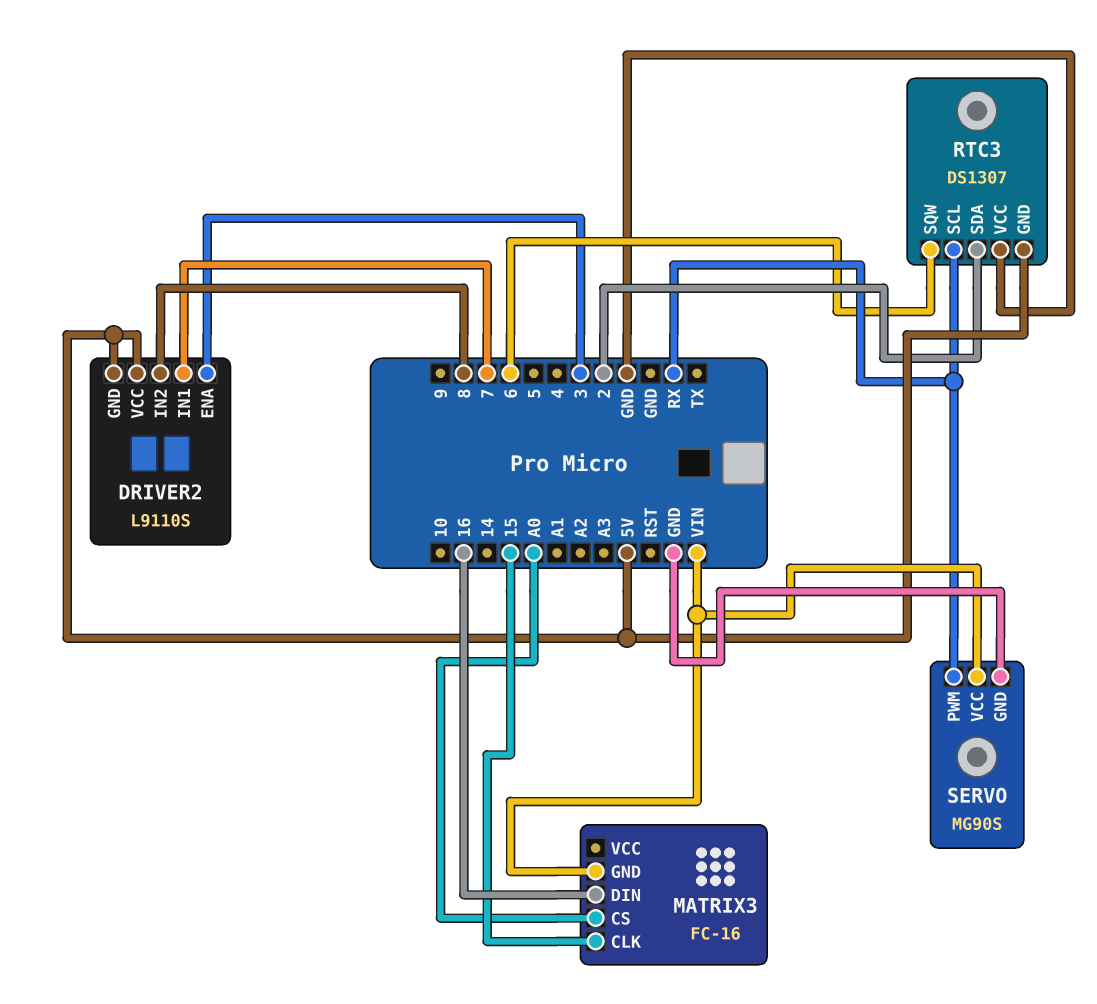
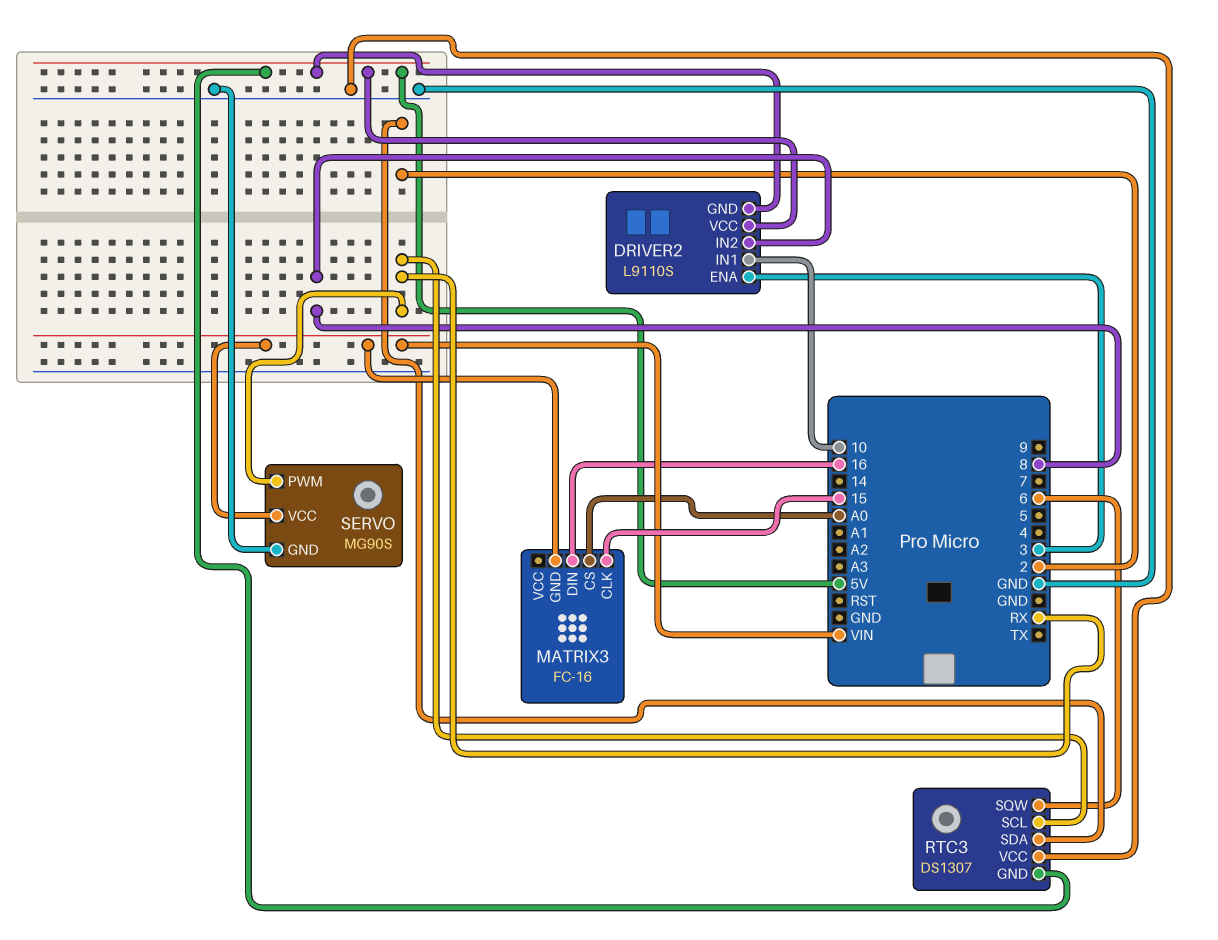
DRIVER2 pin IN1: 7 -> 10

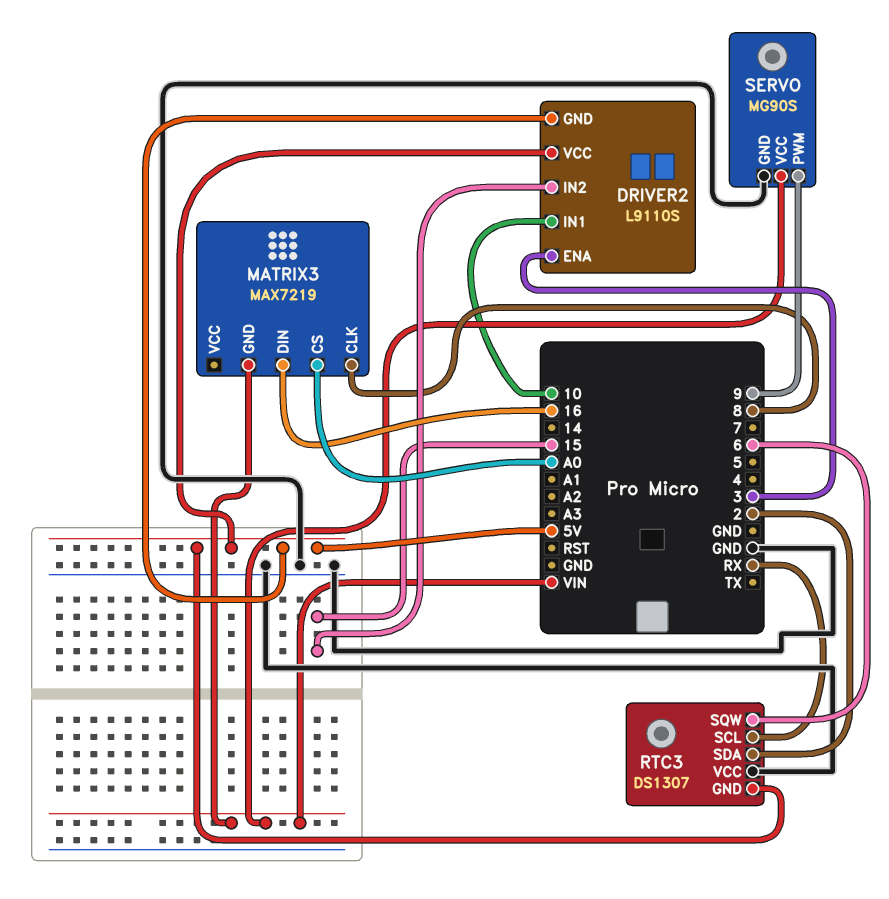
DRIVER2 pin IN2: 8 -> 15
MATRIX3: FC-16 -> MAX7219
MATRIX3 pin CLK: 15 -> 8
SERVO pin PWM: RX -> 9

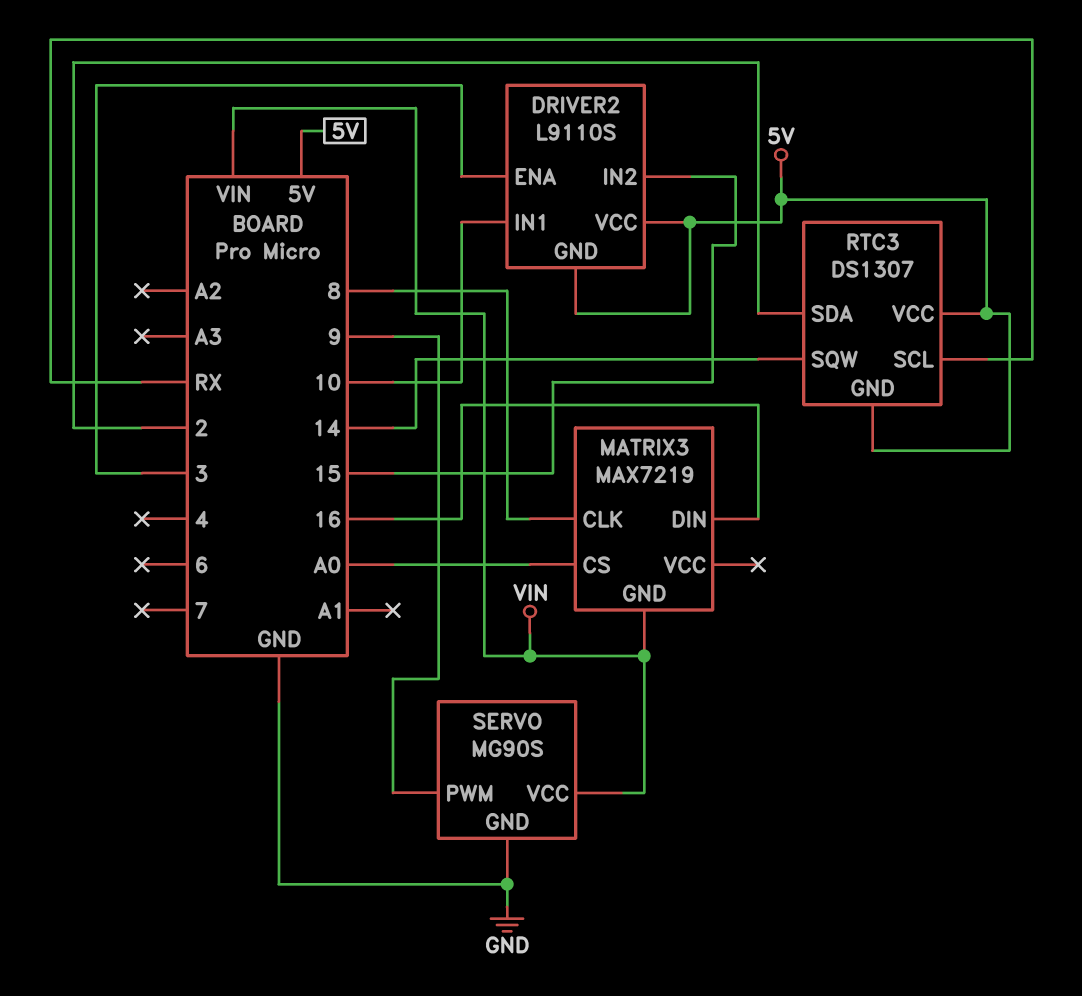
RTC3 pin SQW: 6 -> 14
RTC3 pin VCC: GND -> 5V

